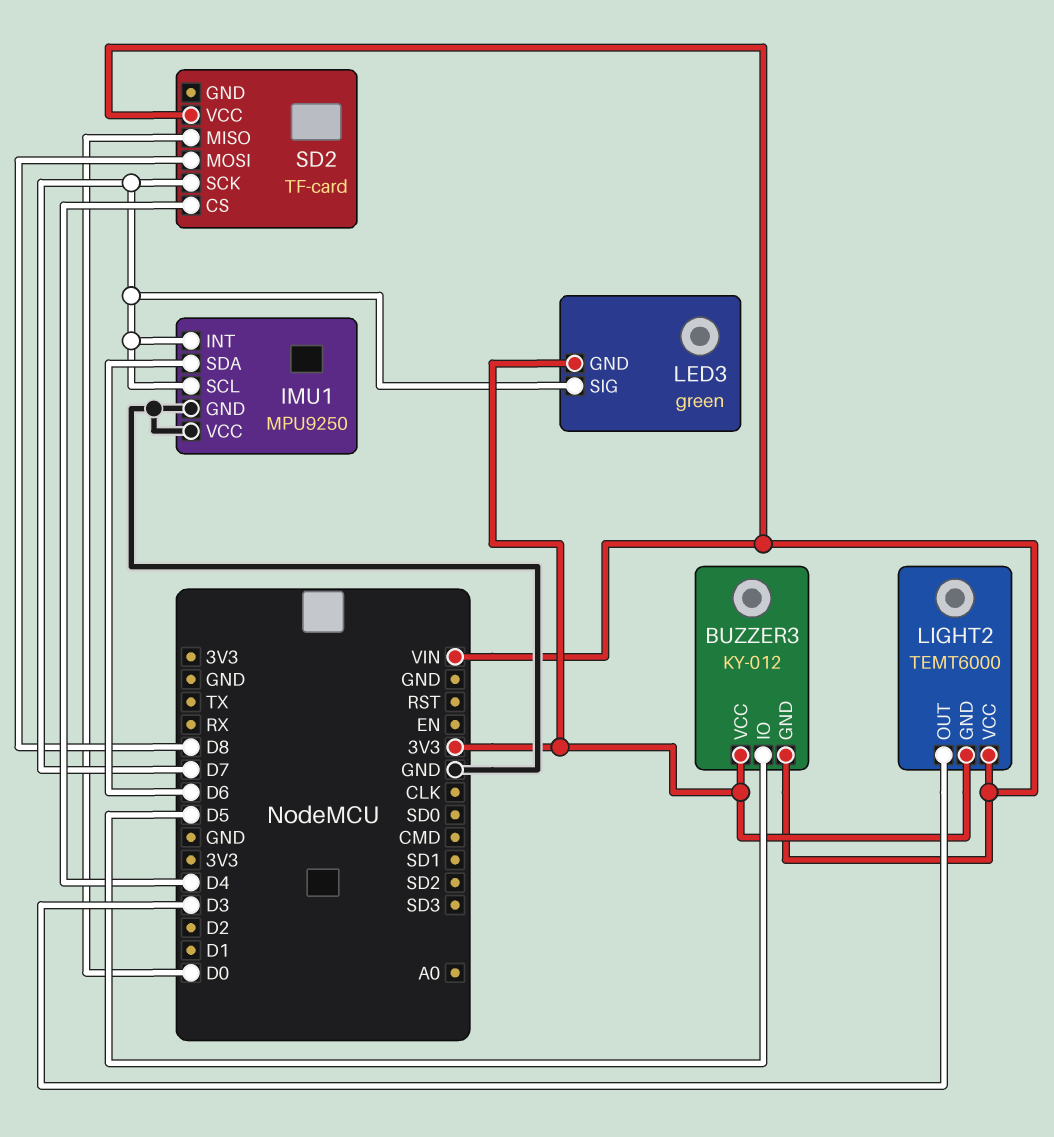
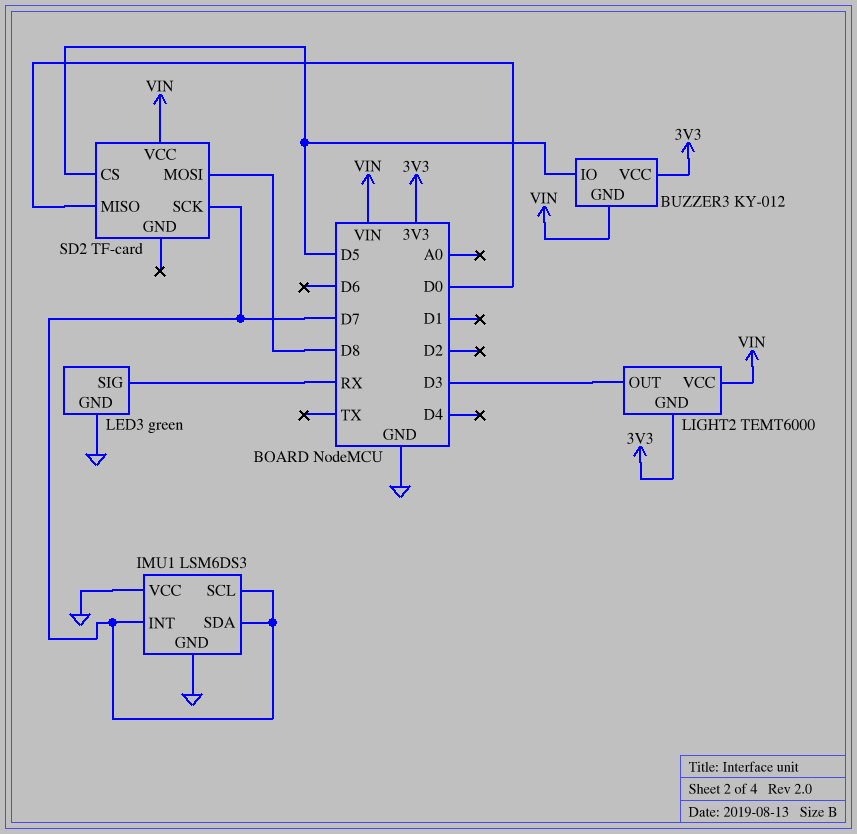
IMU1: MPU9250 -> LSM6DS3
IMU1 pin SDA: D6 -> D7
LED3 pin GND: 3V3 -> GND
LED3 pin SIG: D7 -> RX
SD2 pin CS: D4 -> D5

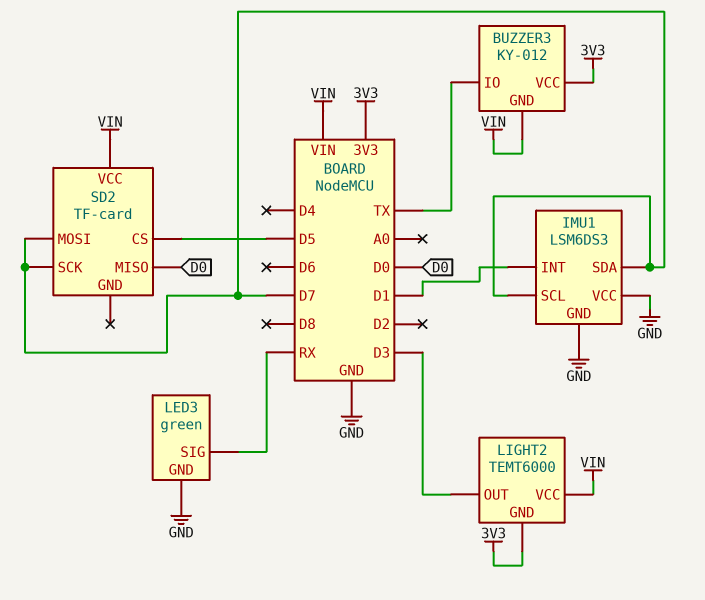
BUZZER3 pin IO: D5 -> TX
IMU1 pin INT: D7 -> D1
SD2 pin MOSI: D8 -> D7

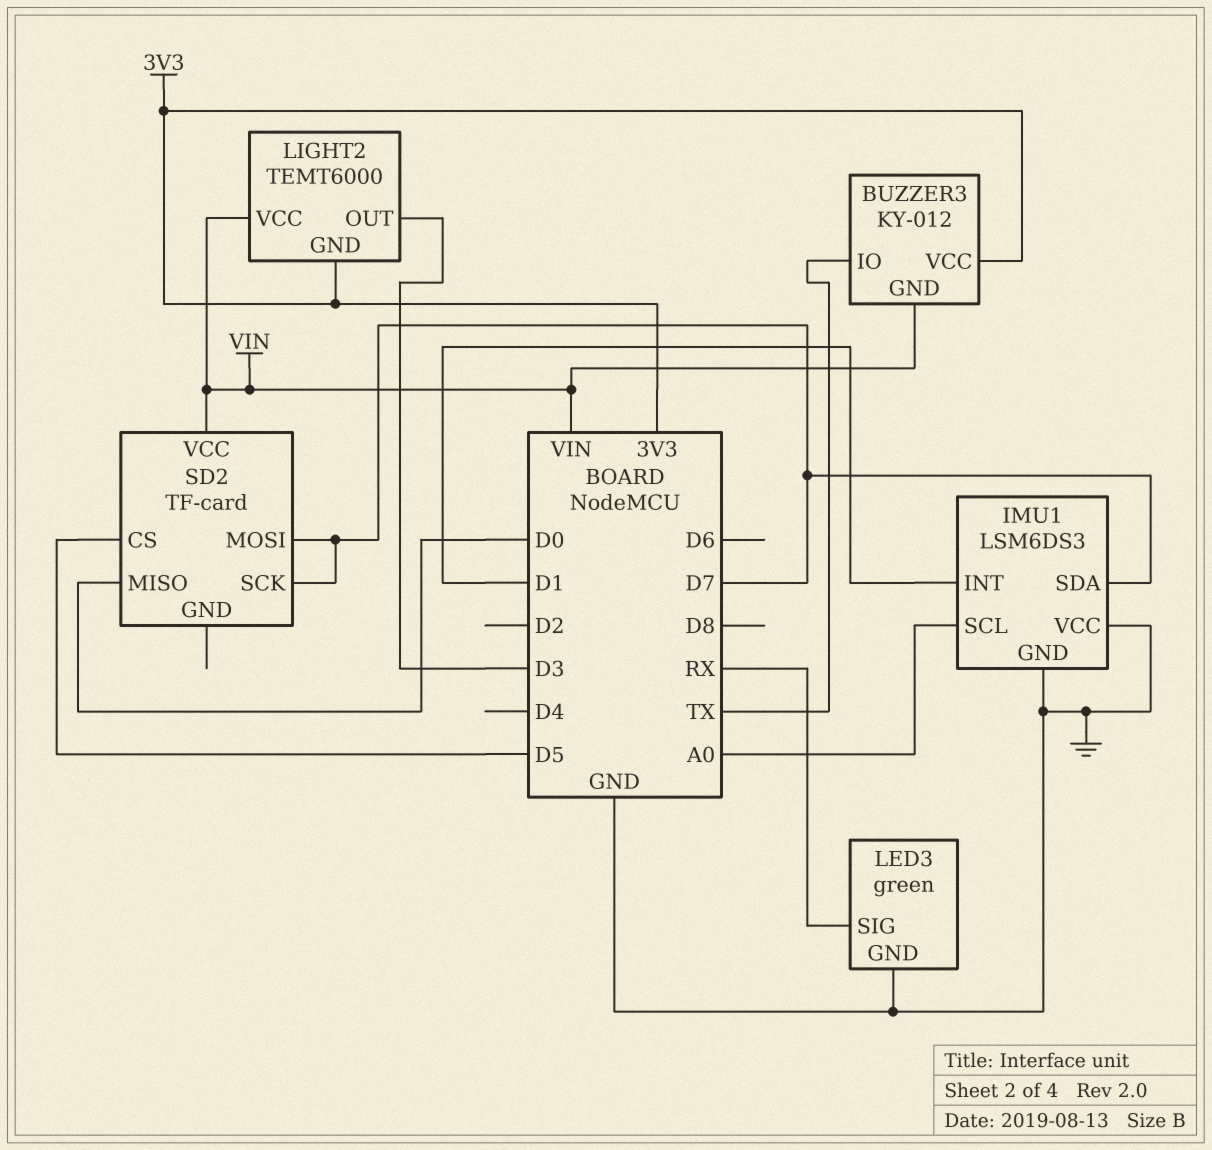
IMU1 pin SCL: D7 -> A0

